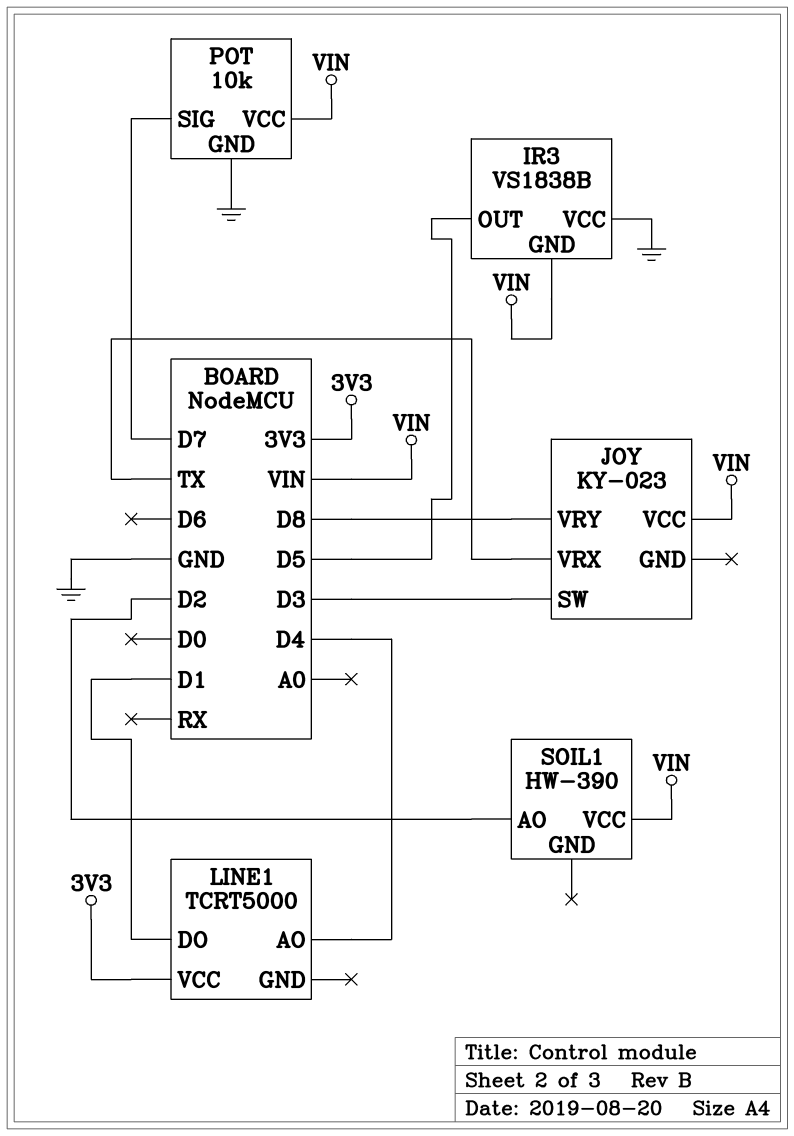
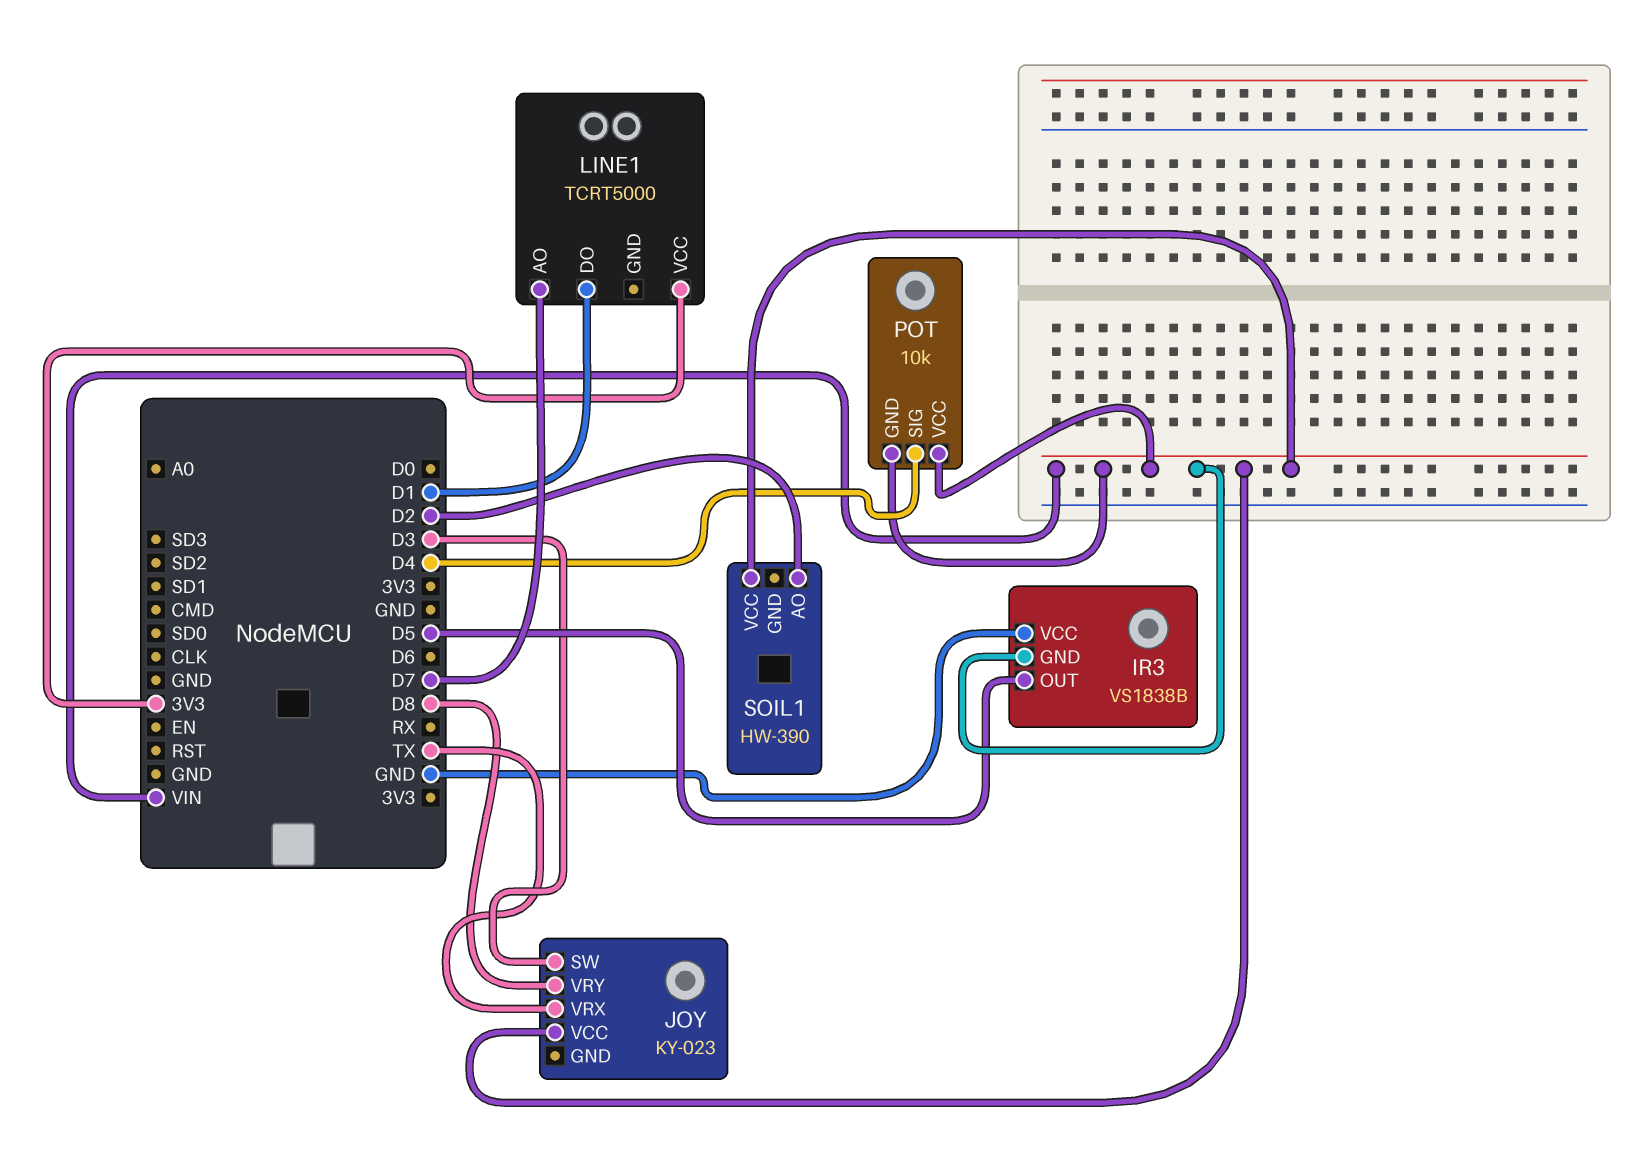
LINE1 pin AO: D4 -> D7
POT pin GND: GND -> VIN
POT pin SIG: D7 -> D4

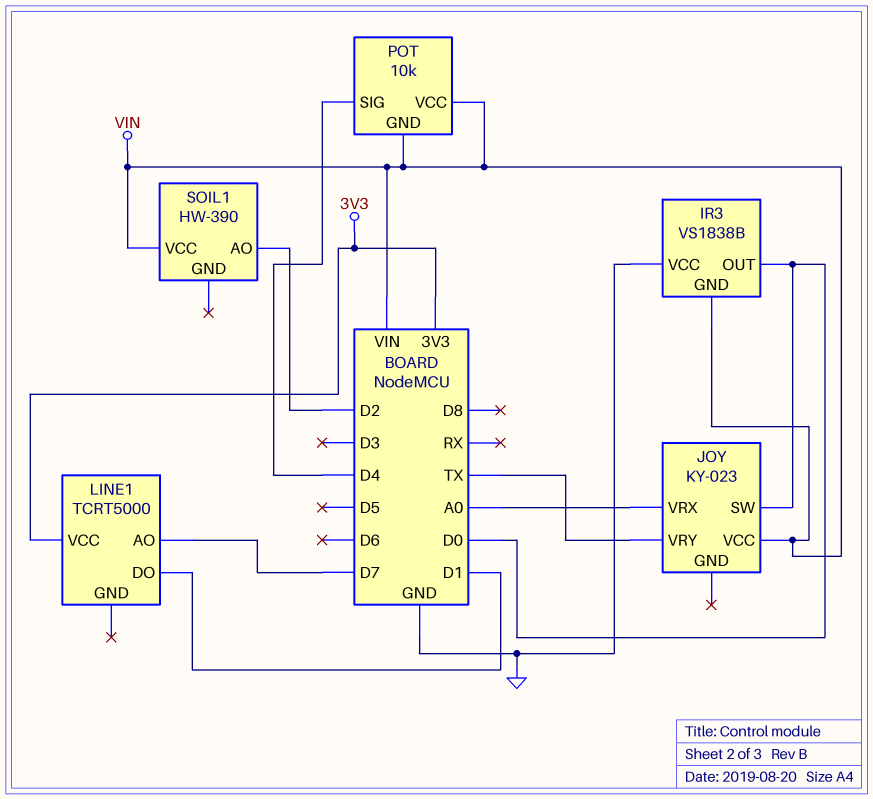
IR3 pin OUT: D5 -> D0
JOY pin SW: D3 -> D0
JOY pin VRX: TX -> A0
JOY pin VRY: D8 -> TX

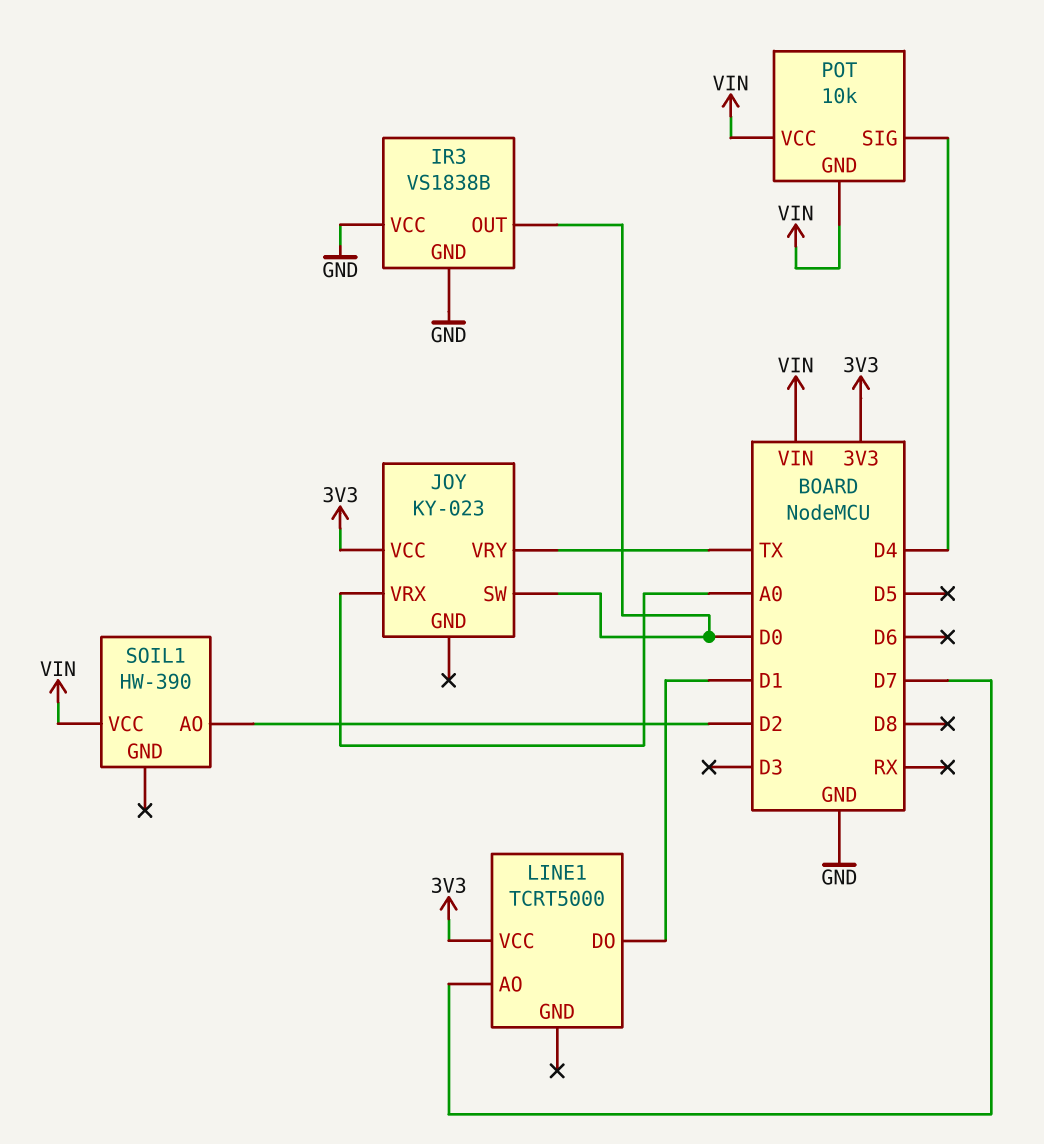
IR3 pin GND: VIN -> GND
JOY pin VCC: VIN -> 3V3

